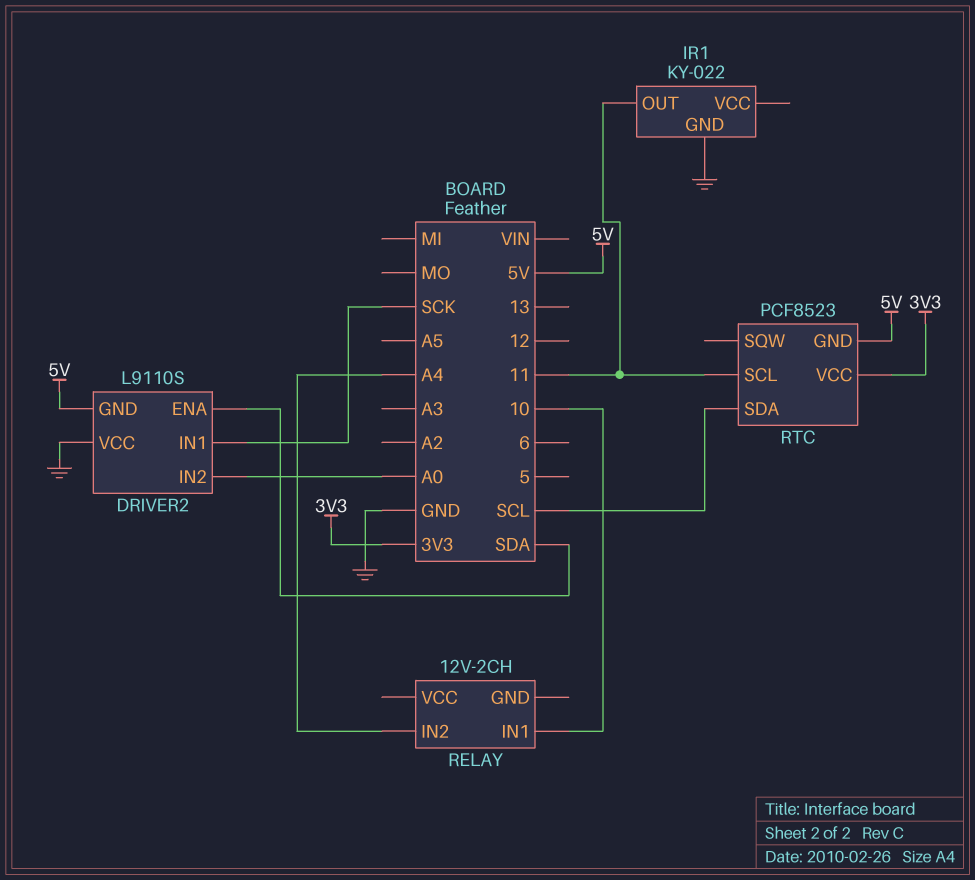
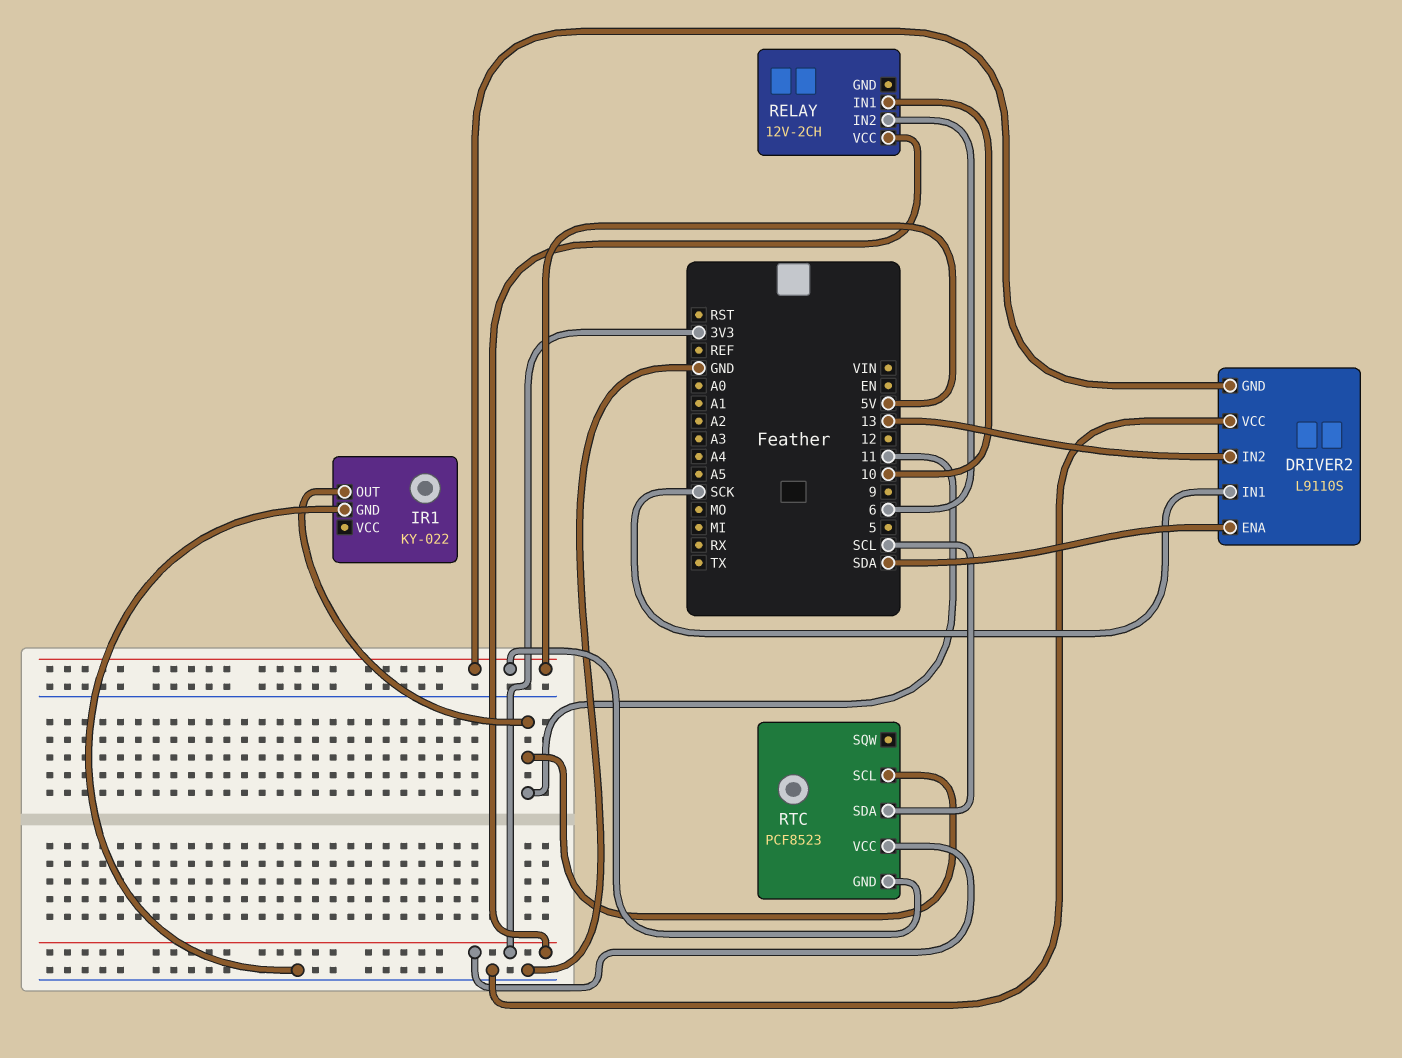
DRIVER2 pin IN2: A0 -> 13
RELAY pin IN2: A4 -> 6
RELAY pin VCC: none -> 3V3

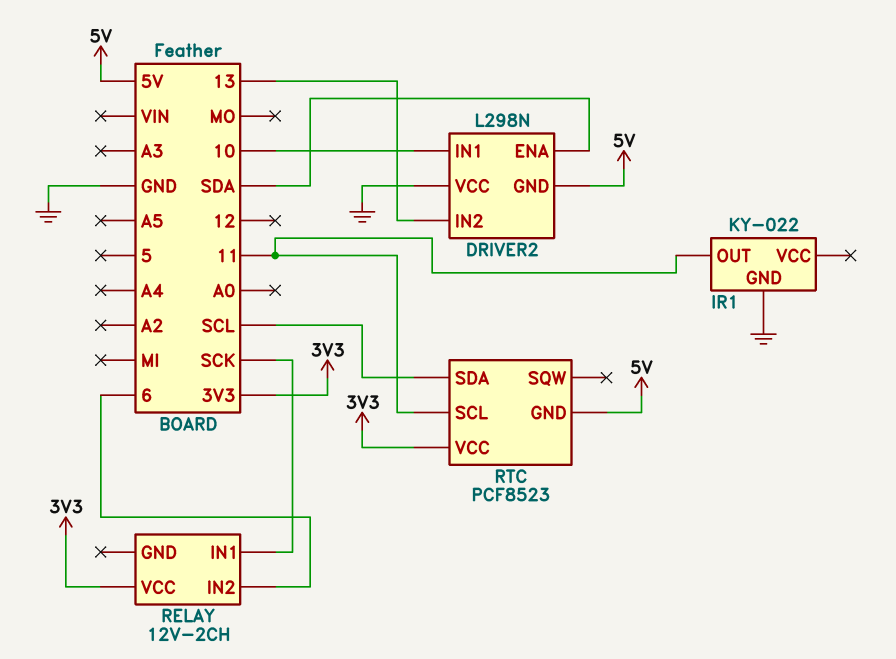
DRIVER2: L9110S -> L298N
DRIVER2 pin IN1: SCK -> 10
RELAY pin IN1: 10 -> SCK

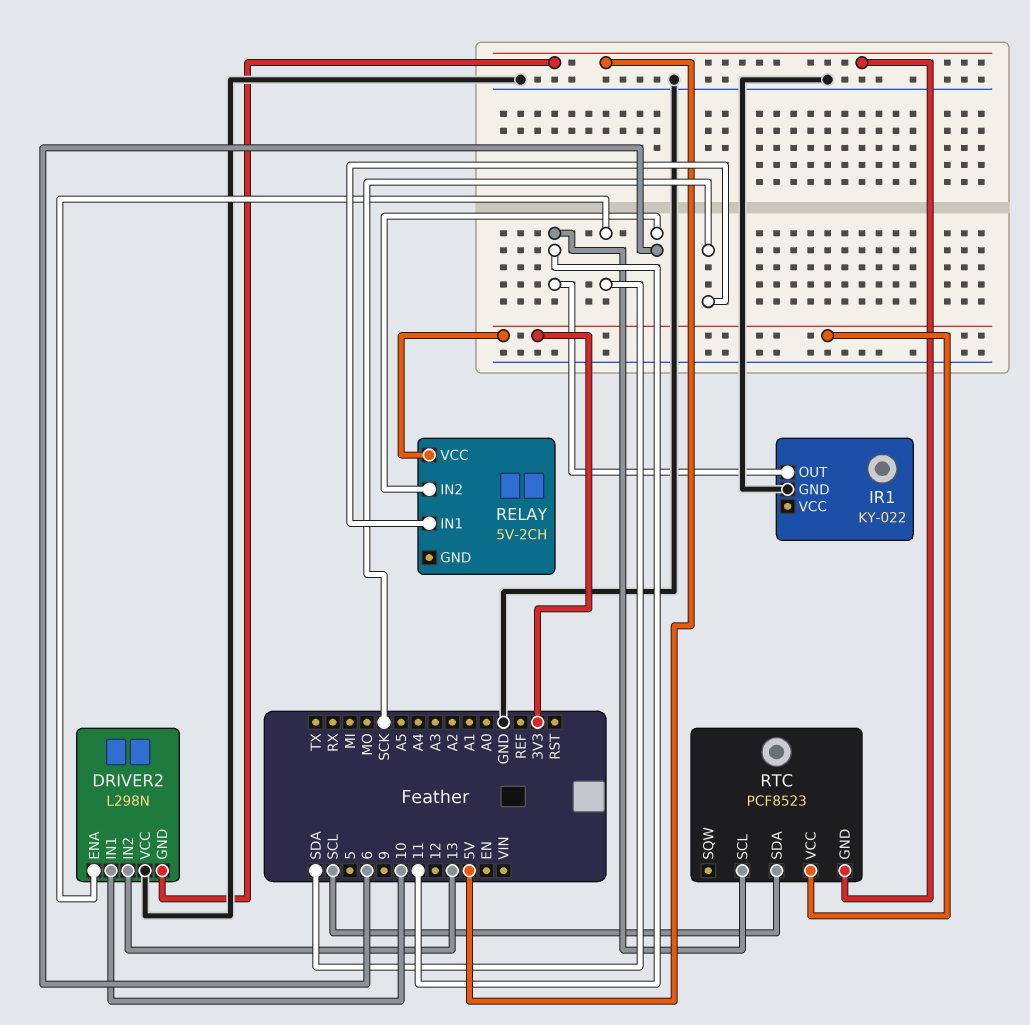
RELAY: 12V-2CH -> 5V-2CH

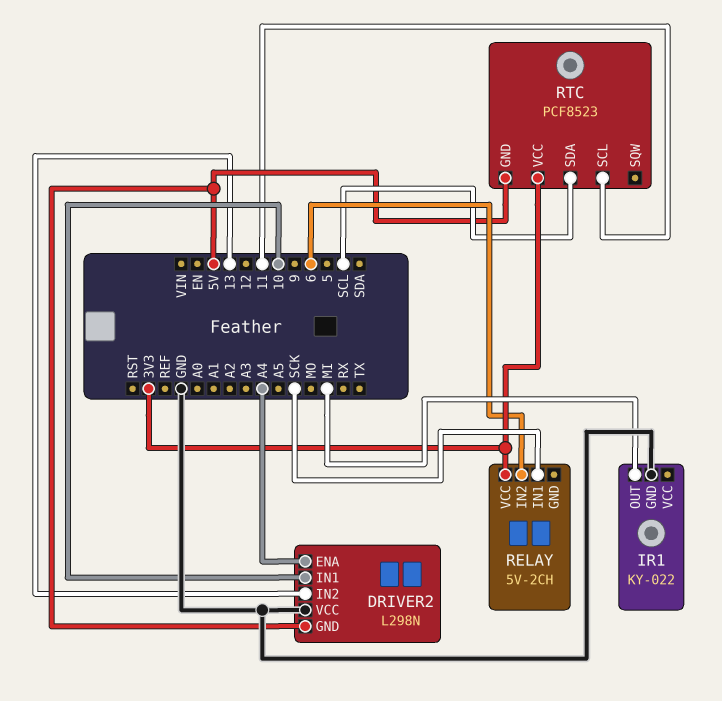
DRIVER2 pin ENA: SDA -> A4
IR1 pin OUT: 11 -> MI

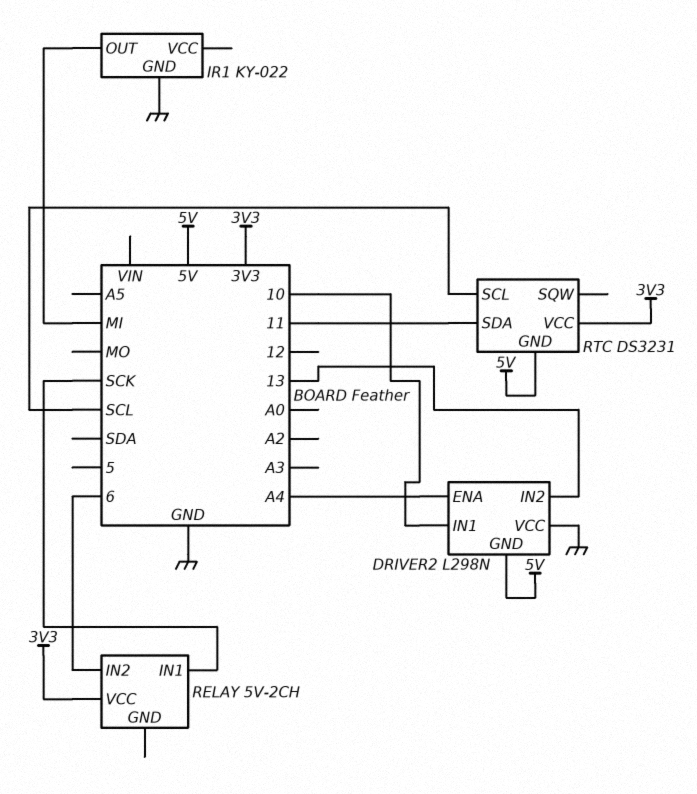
RTC: PCF8523 -> DS3231
RTC pin SCL: 11 -> SCL
RTC pin SDA: SCL -> 11

